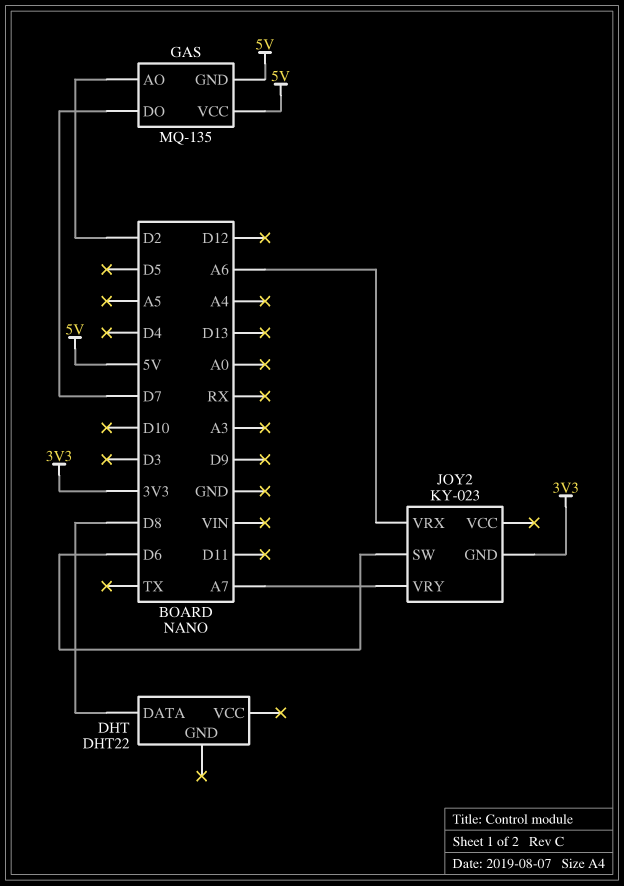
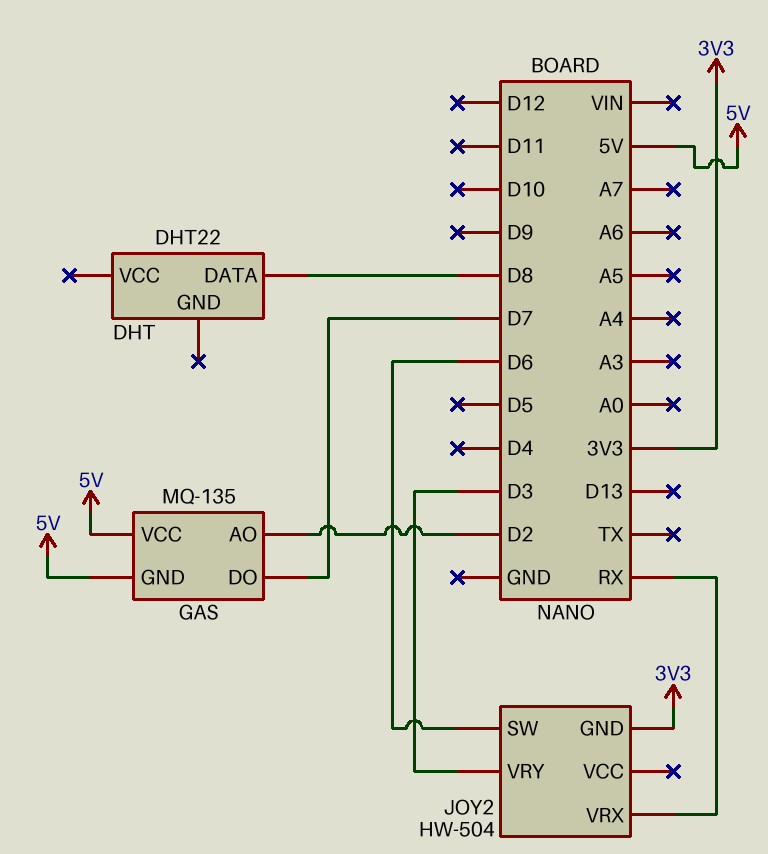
JOY2: KY-023 -> HW-504
JOY2 pin VRX: A6 -> RX
JOY2 pin VRY: A7 -> D3

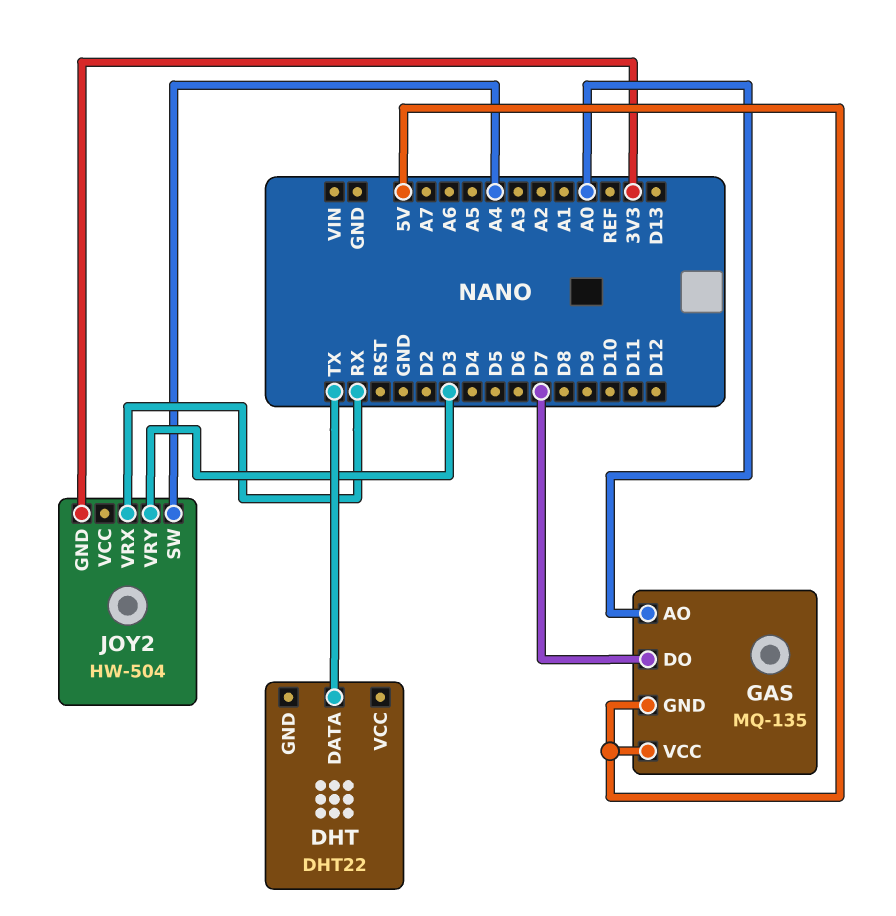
DHT pin DATA: D8 -> TX
GAS pin AO: D2 -> A0
JOY2 pin SW: D6 -> A4

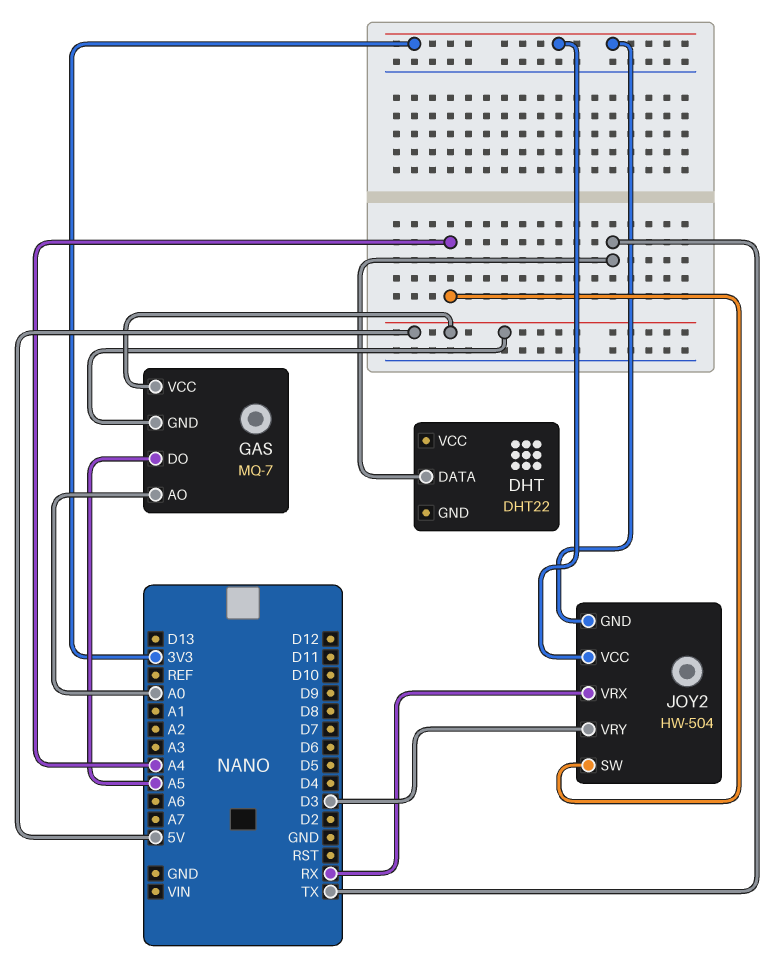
GAS: MQ-135 -> MQ-7
GAS pin DO: D7 -> A5
JOY2 pin VCC: none -> 3V3

